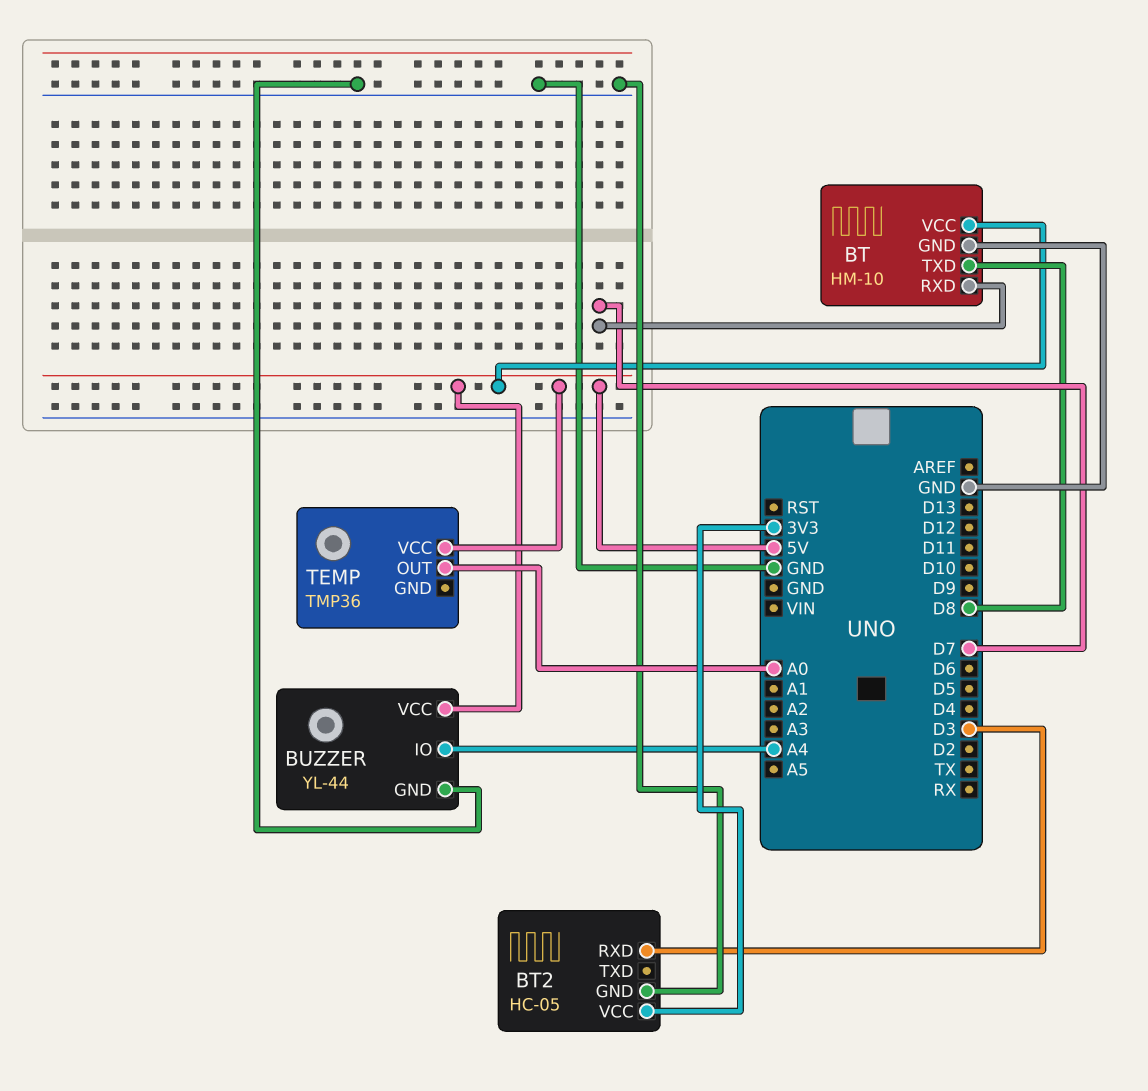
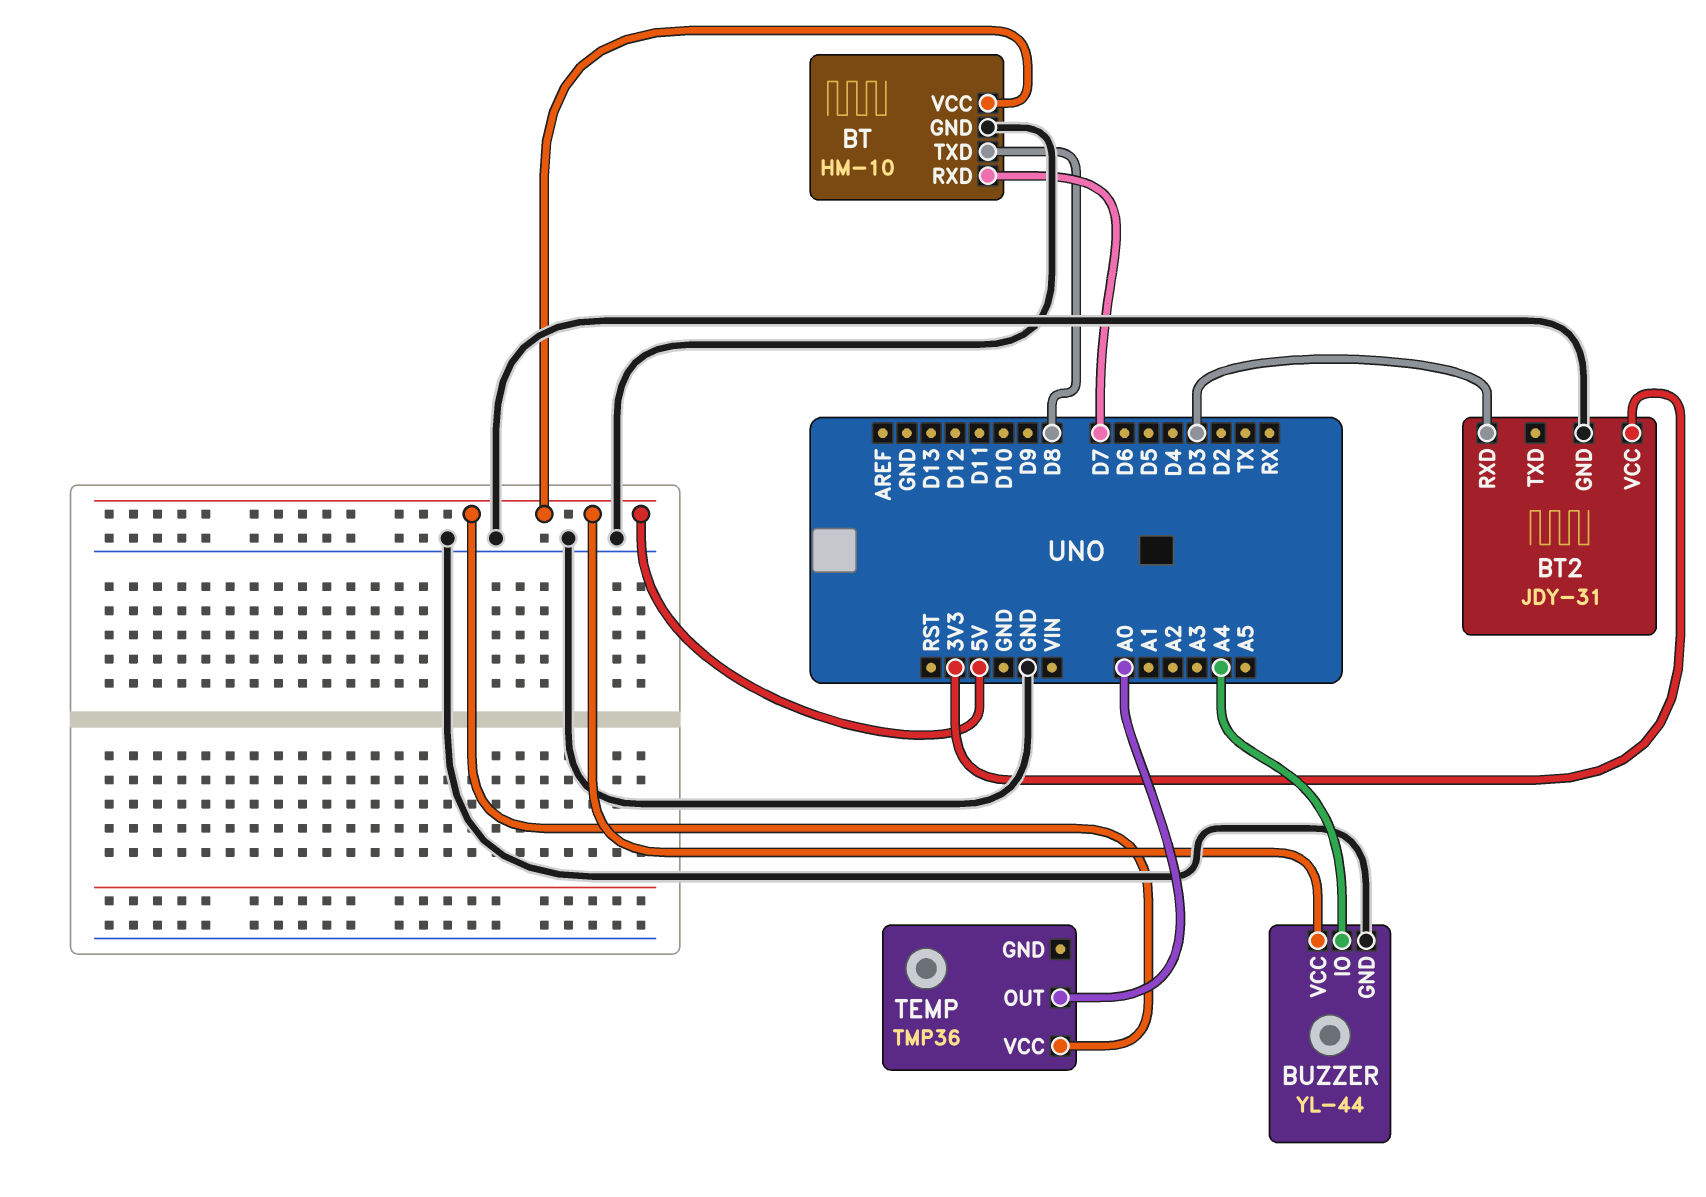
BT2: HC-05 -> JDY-31

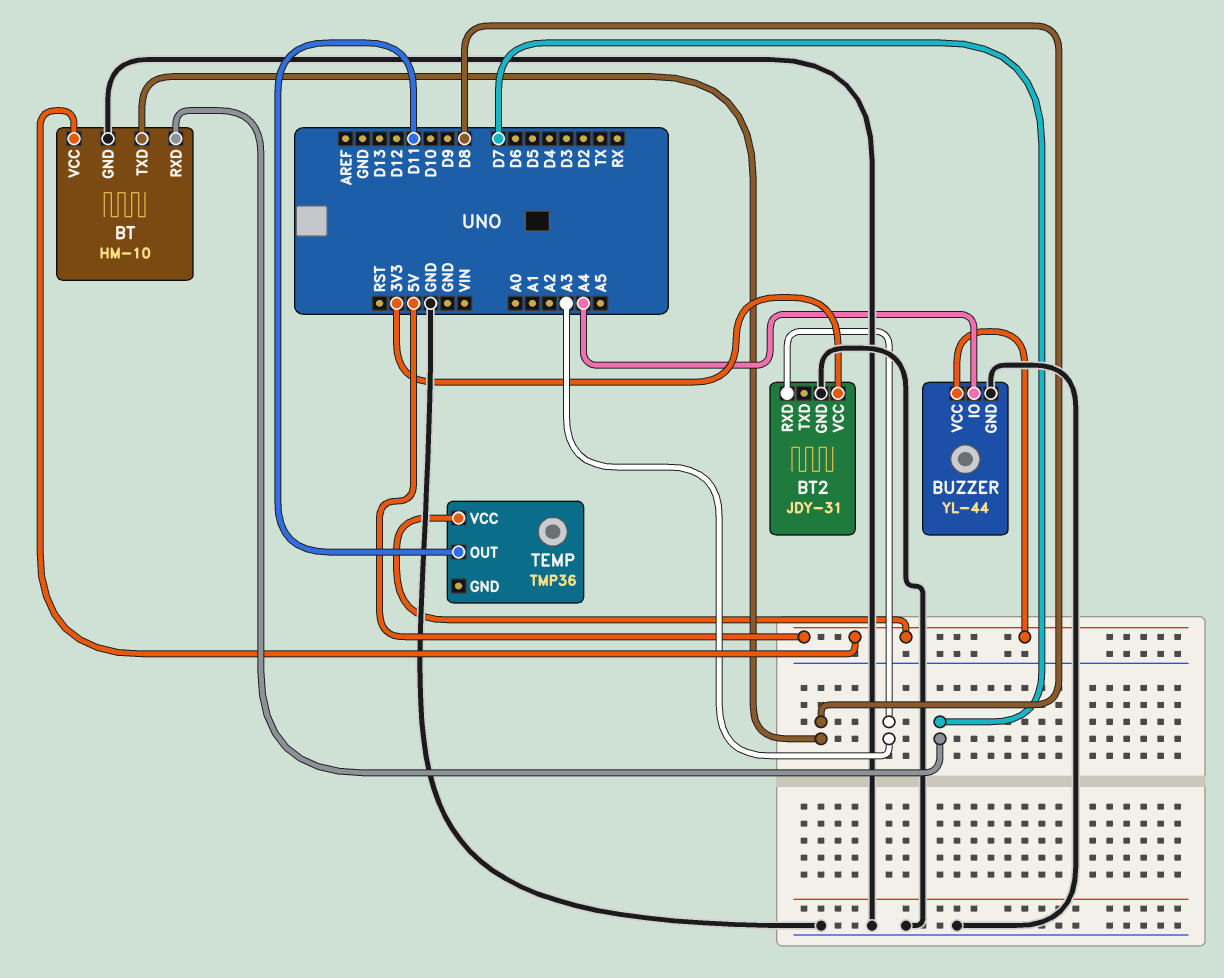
BT2 pin RXD: D3 -> A3
TEMP pin OUT: A0 -> D11

